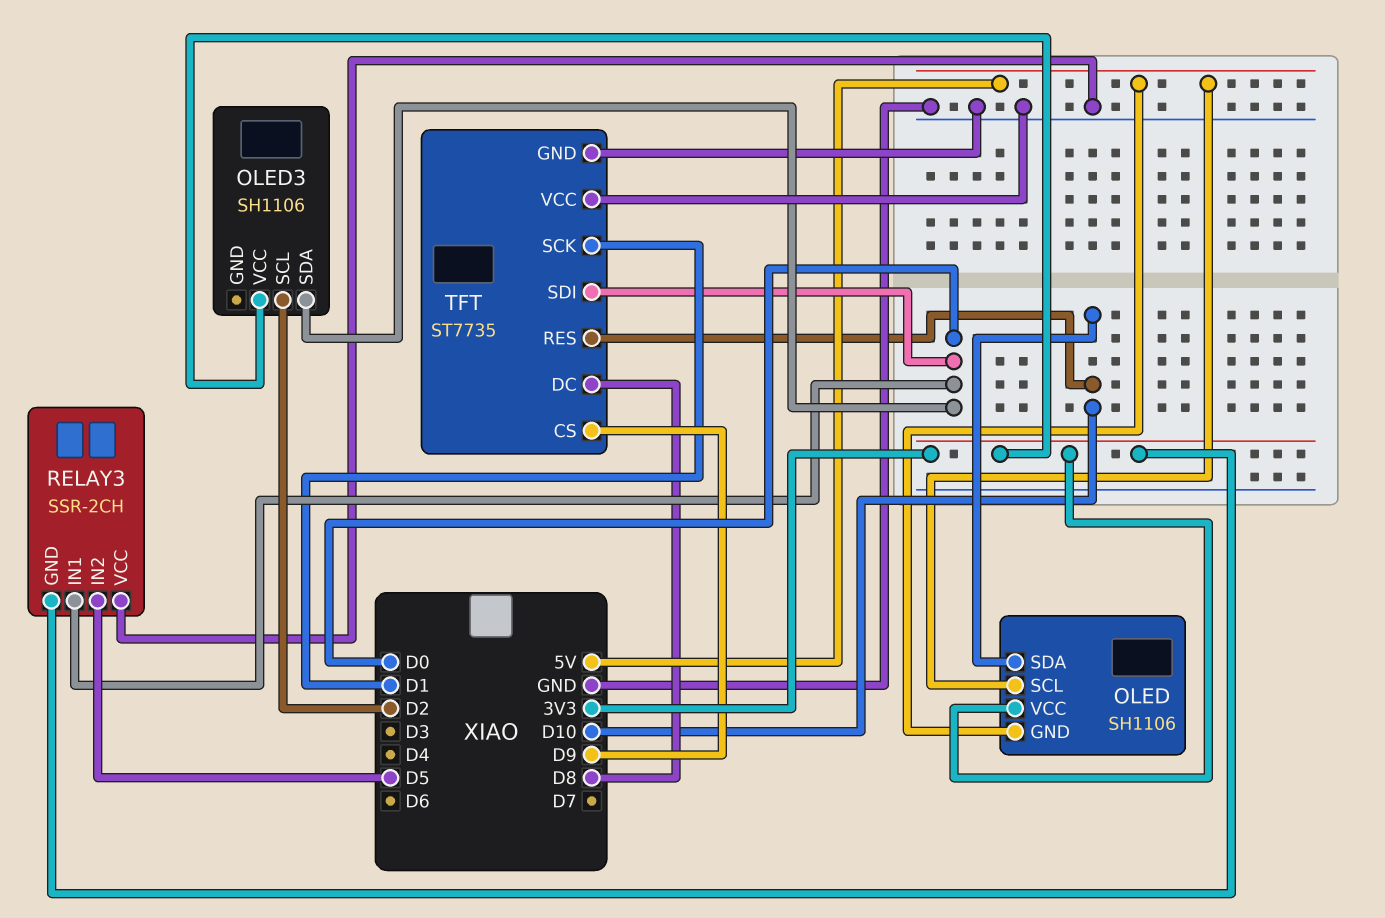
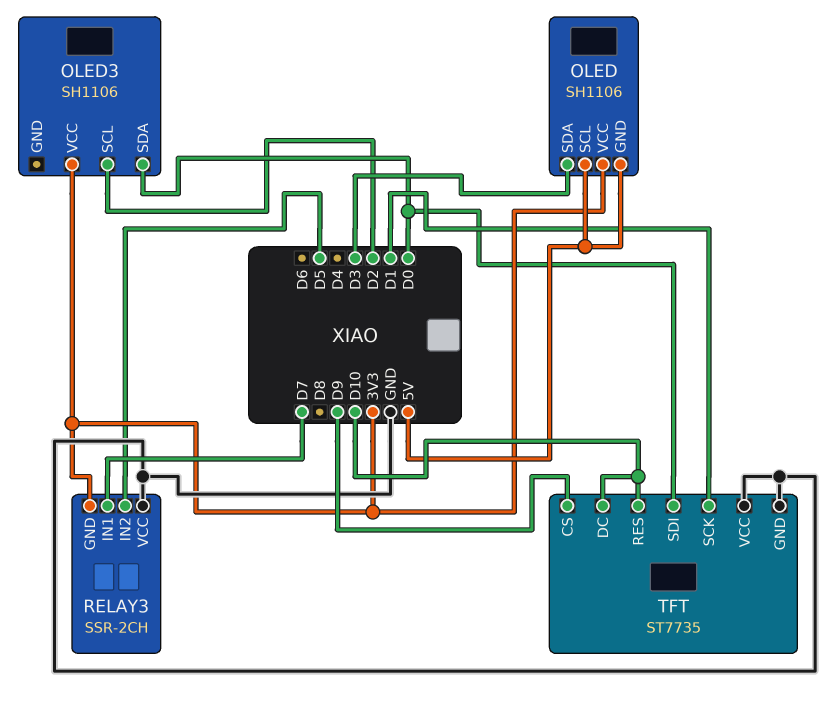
OLED pin SDA: D10 -> D3
RELAY3 pin IN1: D0 -> D7
TFT pin DC: D8 -> D10

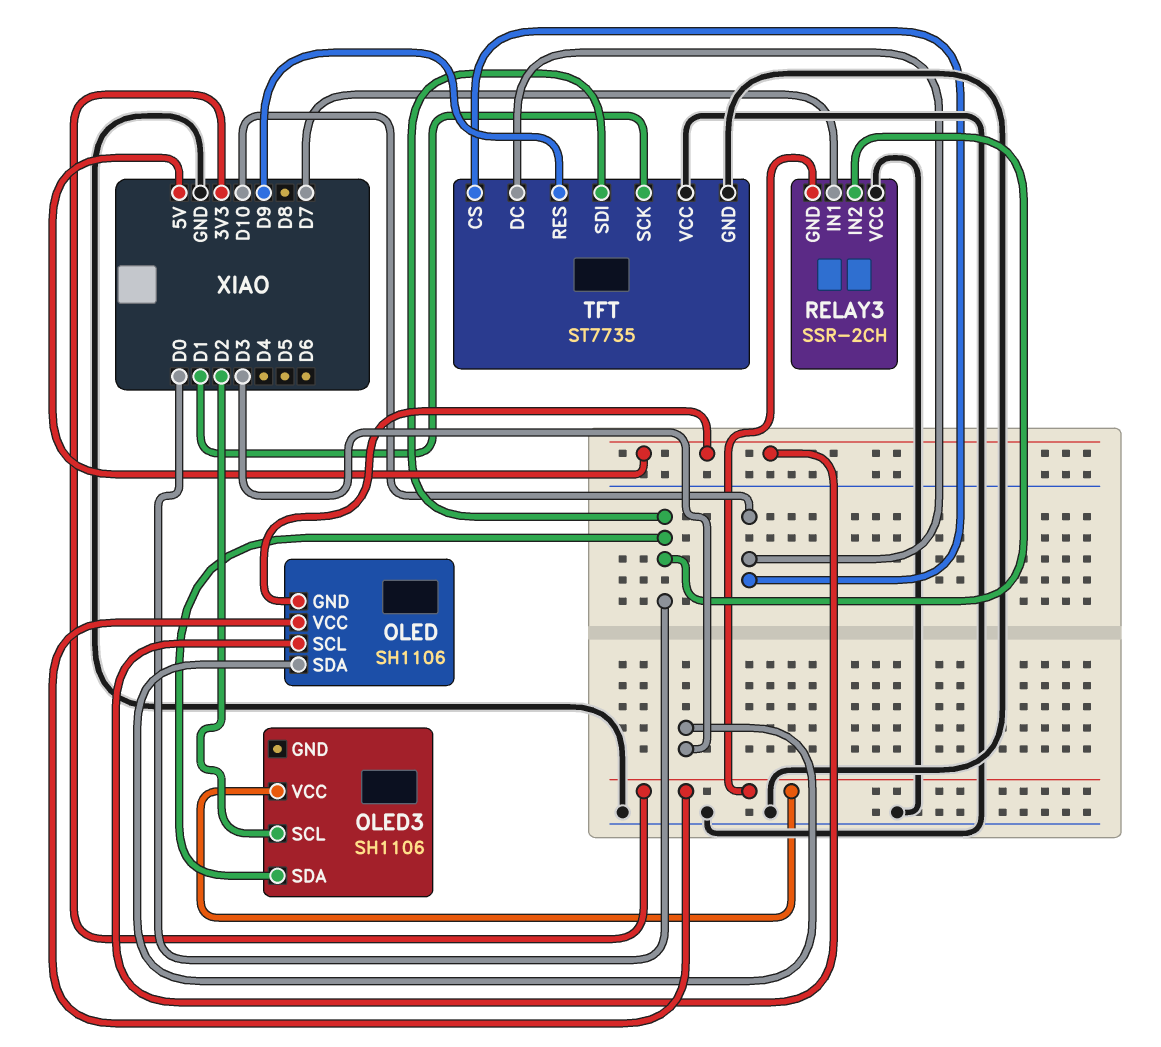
RELAY3 pin IN2: D5 -> D0
TFT pin CS: D9 -> D10
TFT pin RES: D10 -> D9

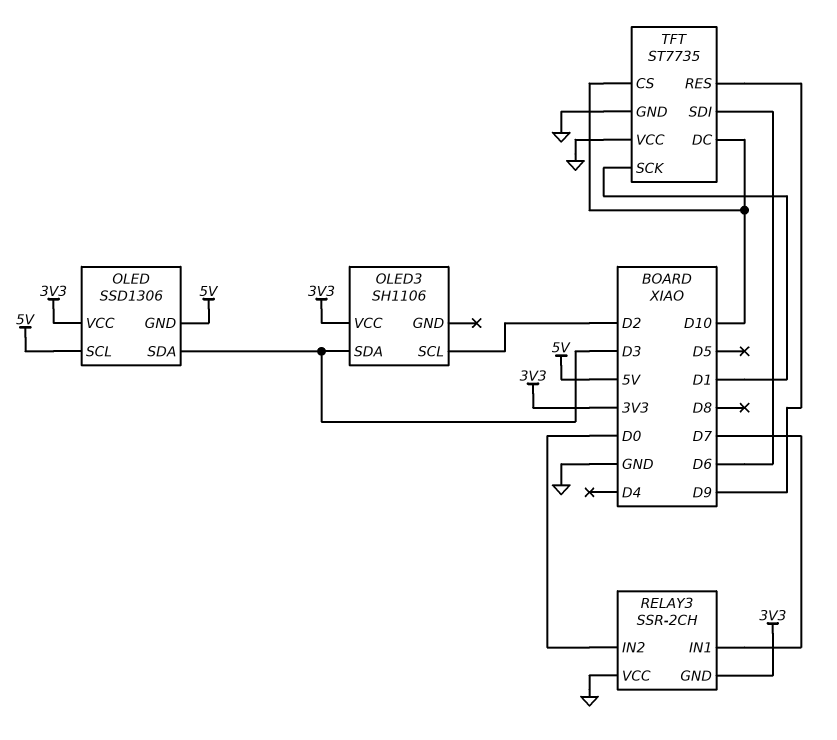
OLED: SH1106 -> SSD1306
OLED3 pin SDA: D0 -> D3
TFT pin SDI: D0 -> D6

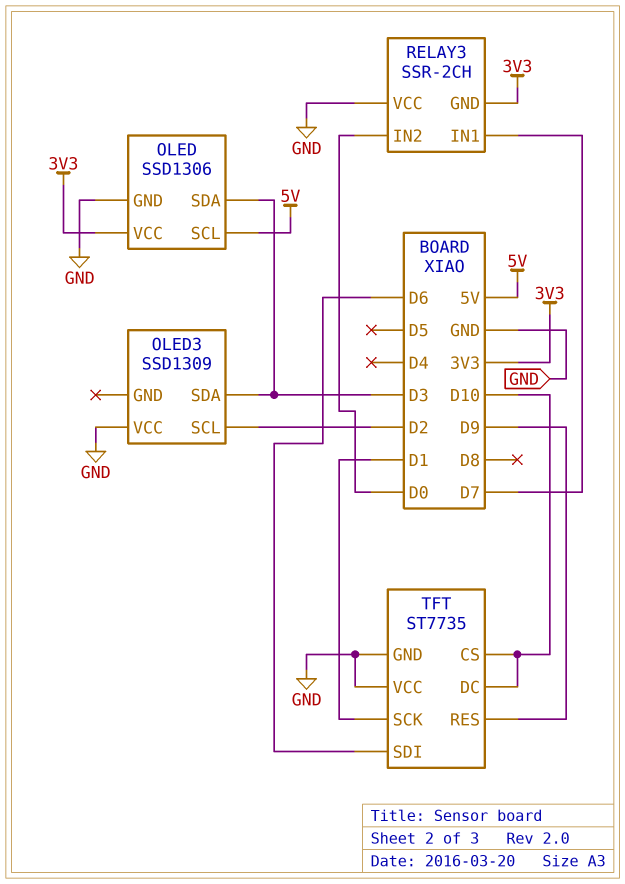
OLED pin GND: 5V -> GND
OLED3: SH1106 -> SSD1309
OLED3 pin VCC: 3V3 -> GND

